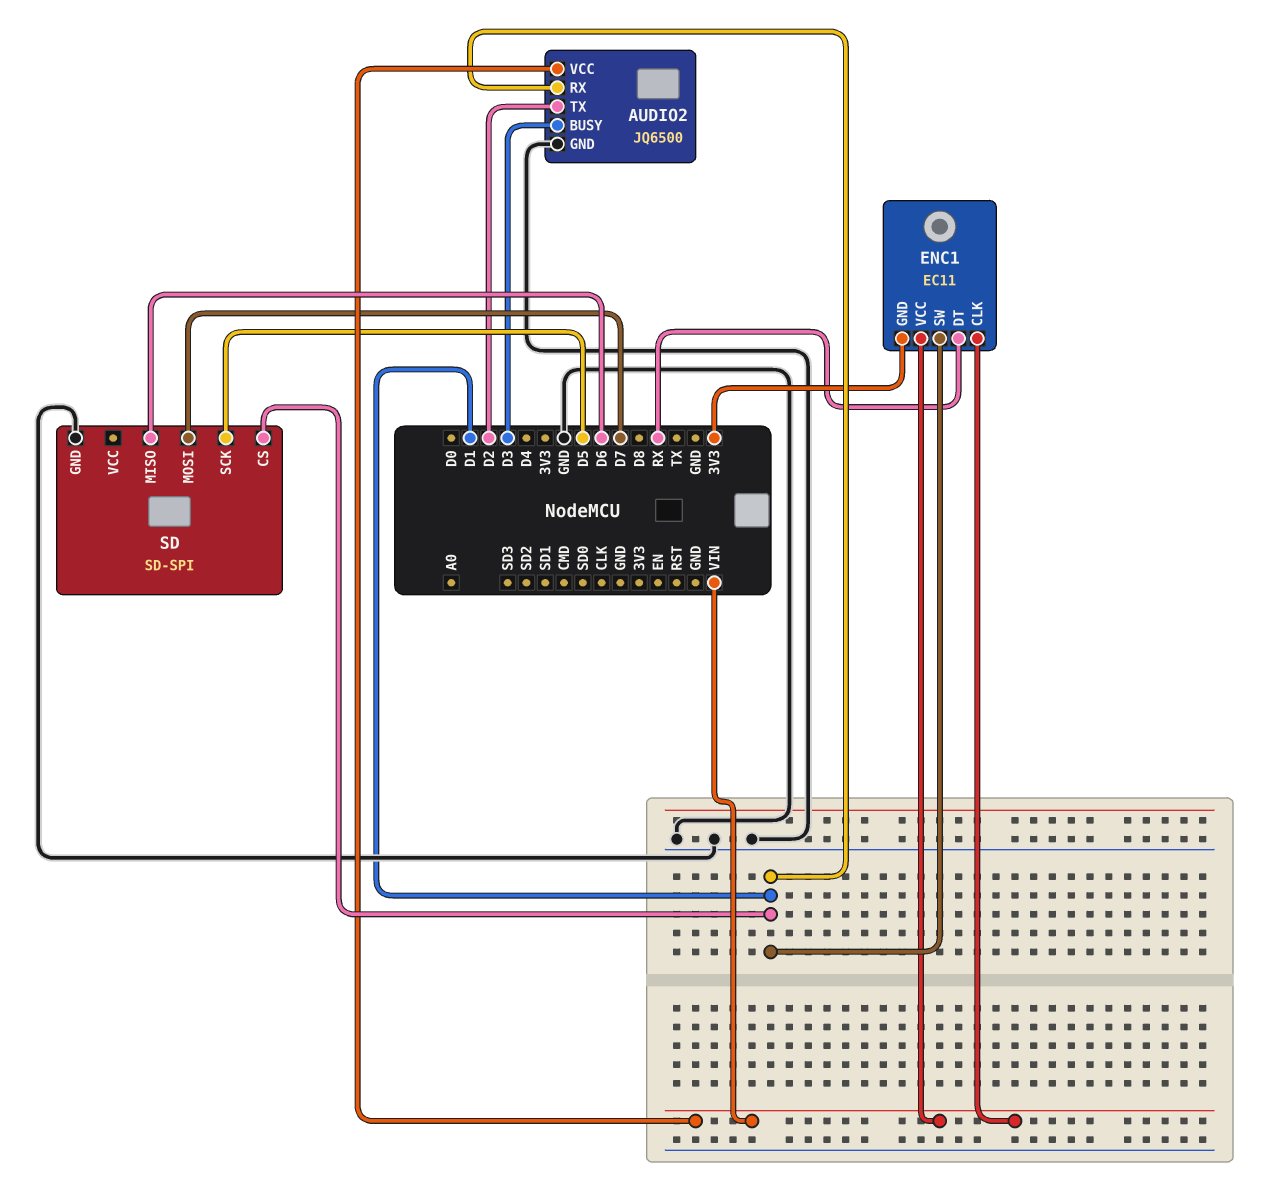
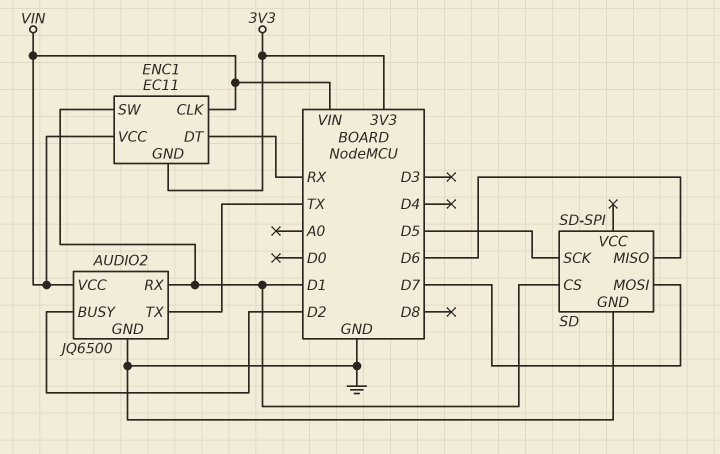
AUDIO2 pin BUSY: D3 -> D2
AUDIO2 pin TX: D2 -> TX

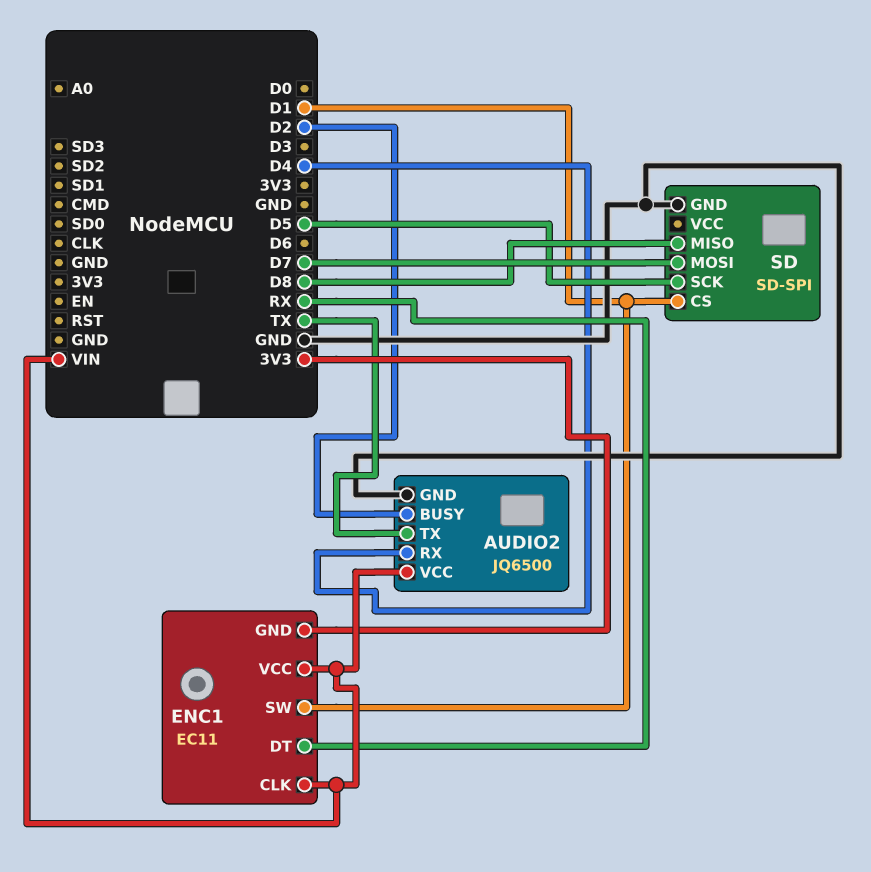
AUDIO2 pin RX: D1 -> D4
SD pin MISO: D6 -> D8

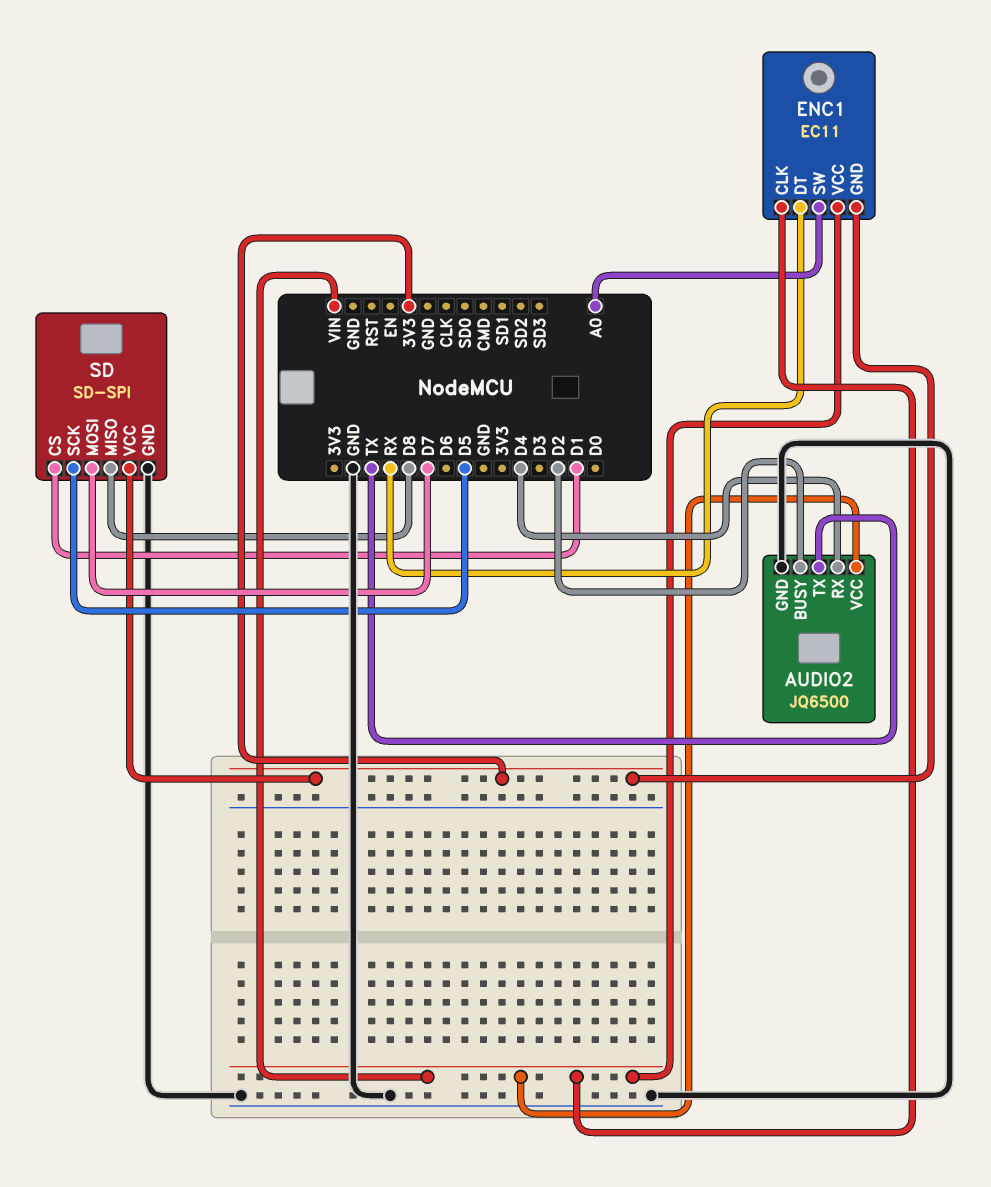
ENC1 pin SW: D1 -> A0
SD pin VCC: none -> 3V3

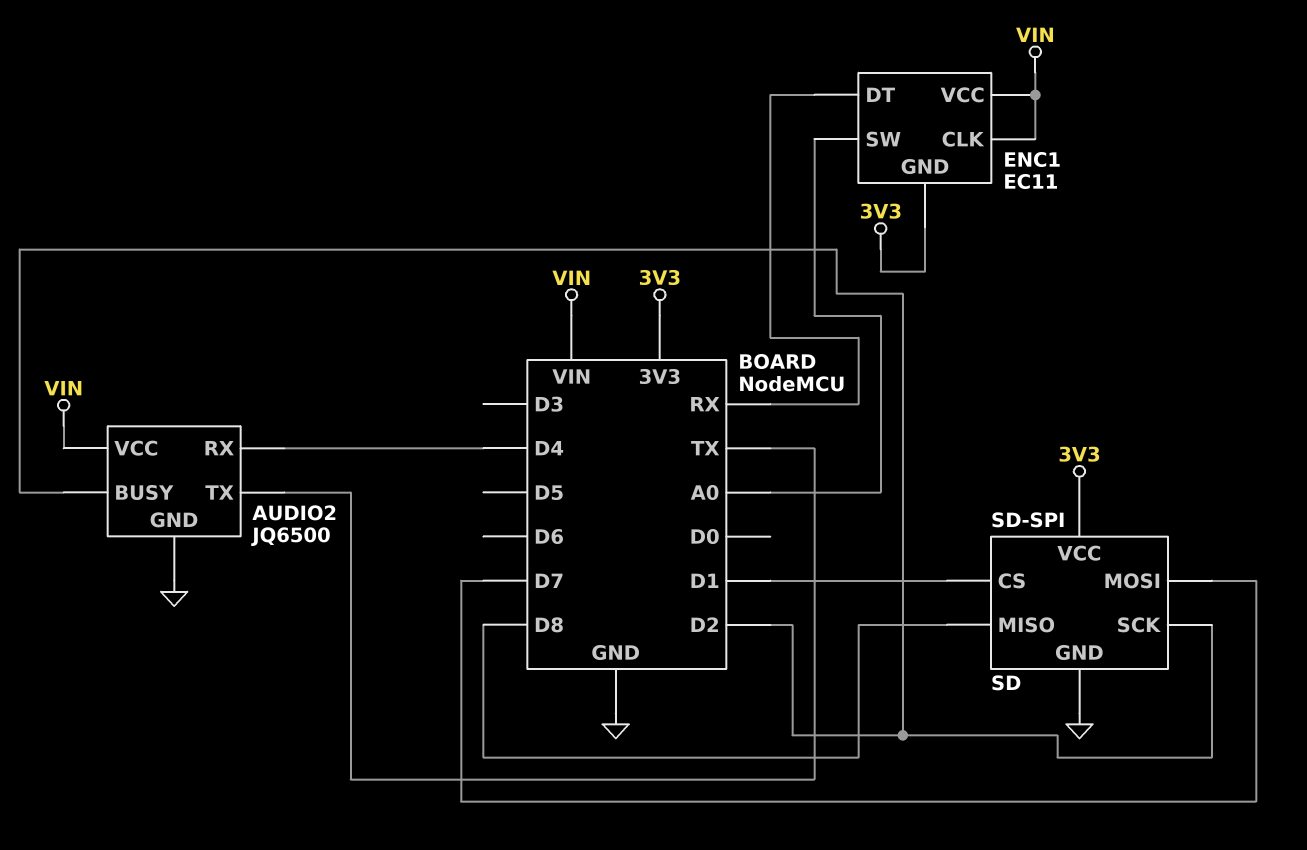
SD pin SCK: D5 -> D2

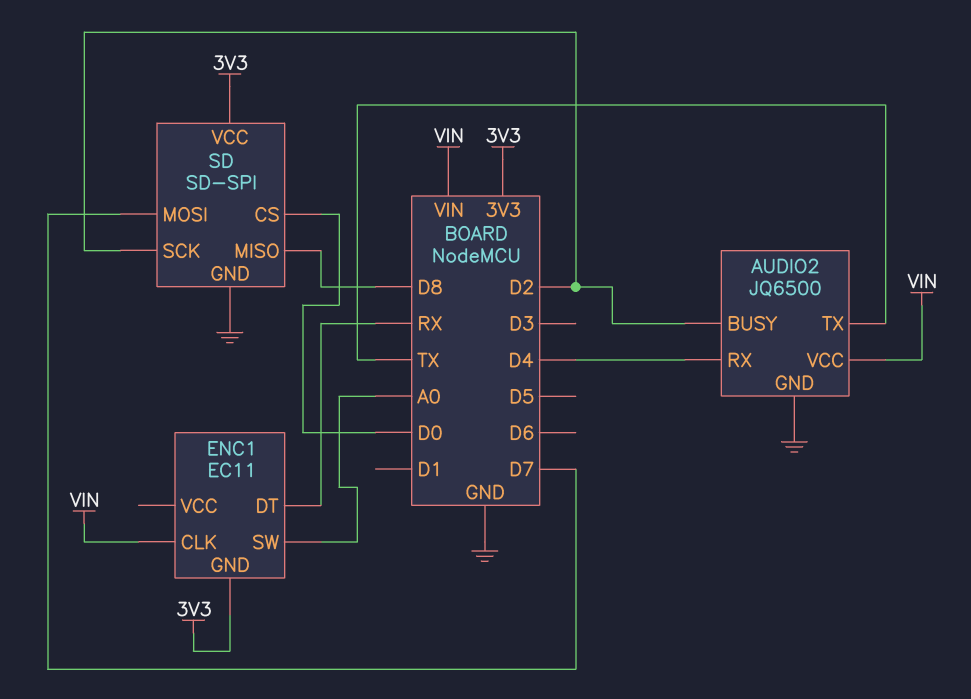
ENC1 pin VCC: VIN -> none
SD pin CS: D1 -> D0

